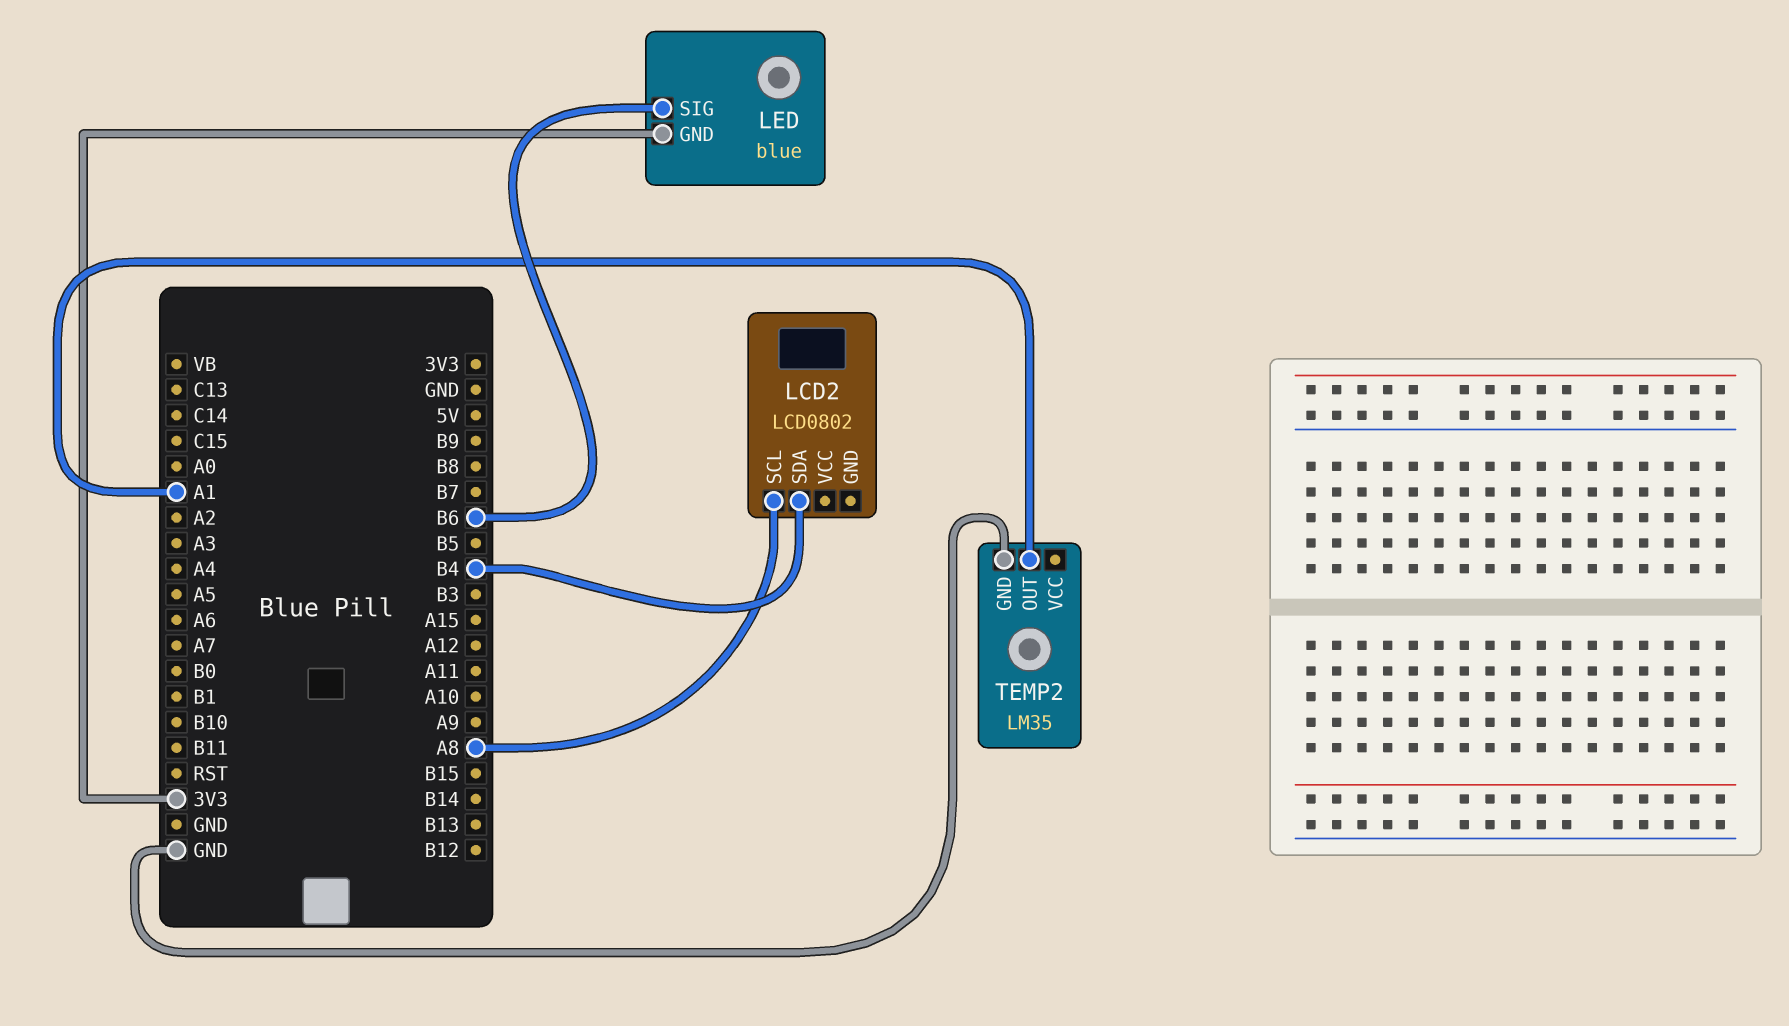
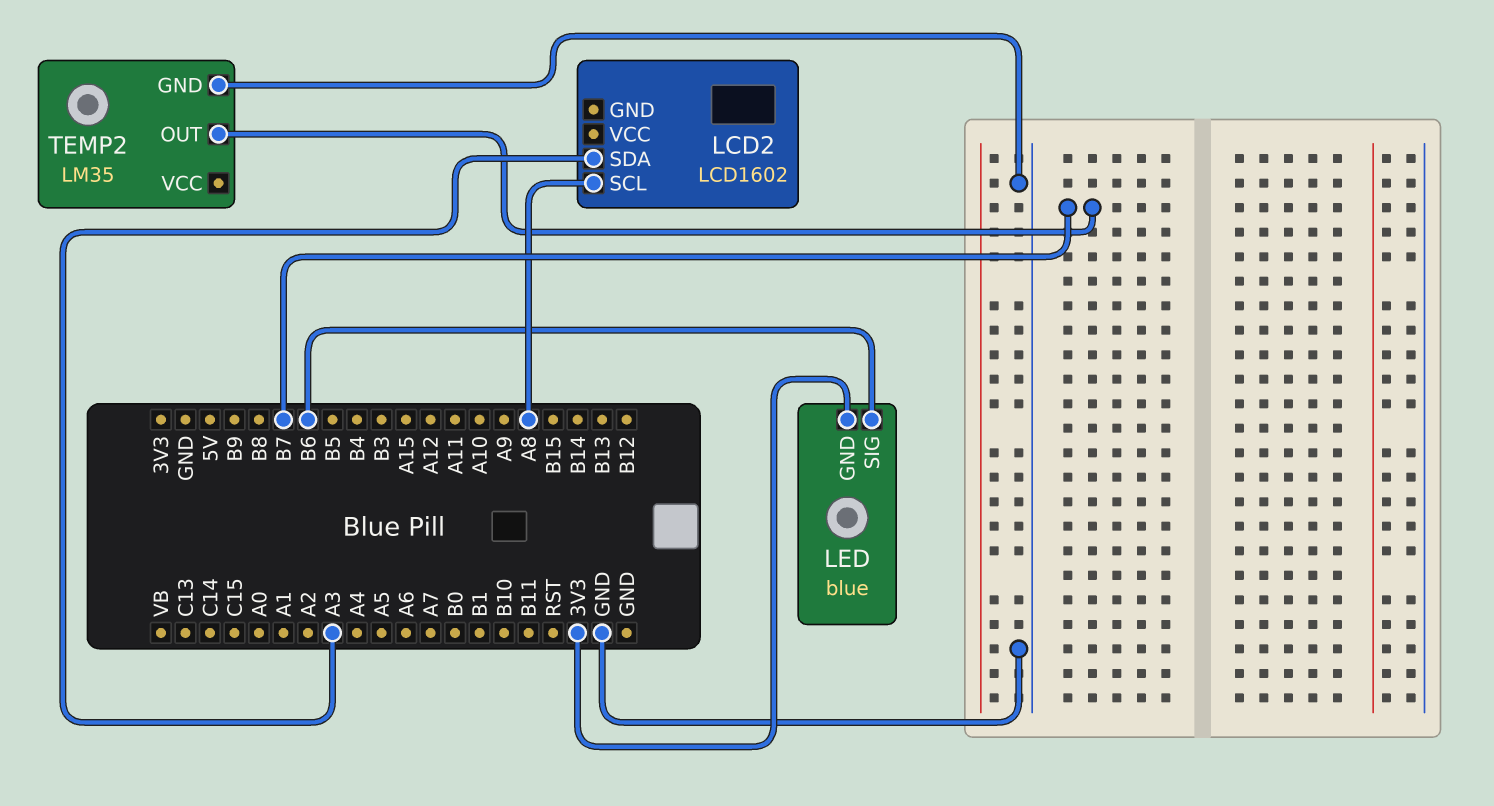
LCD2: LCD0802 -> LCD1602
LCD2 pin SDA: B4 -> A3
TEMP2 pin OUT: A1 -> B7

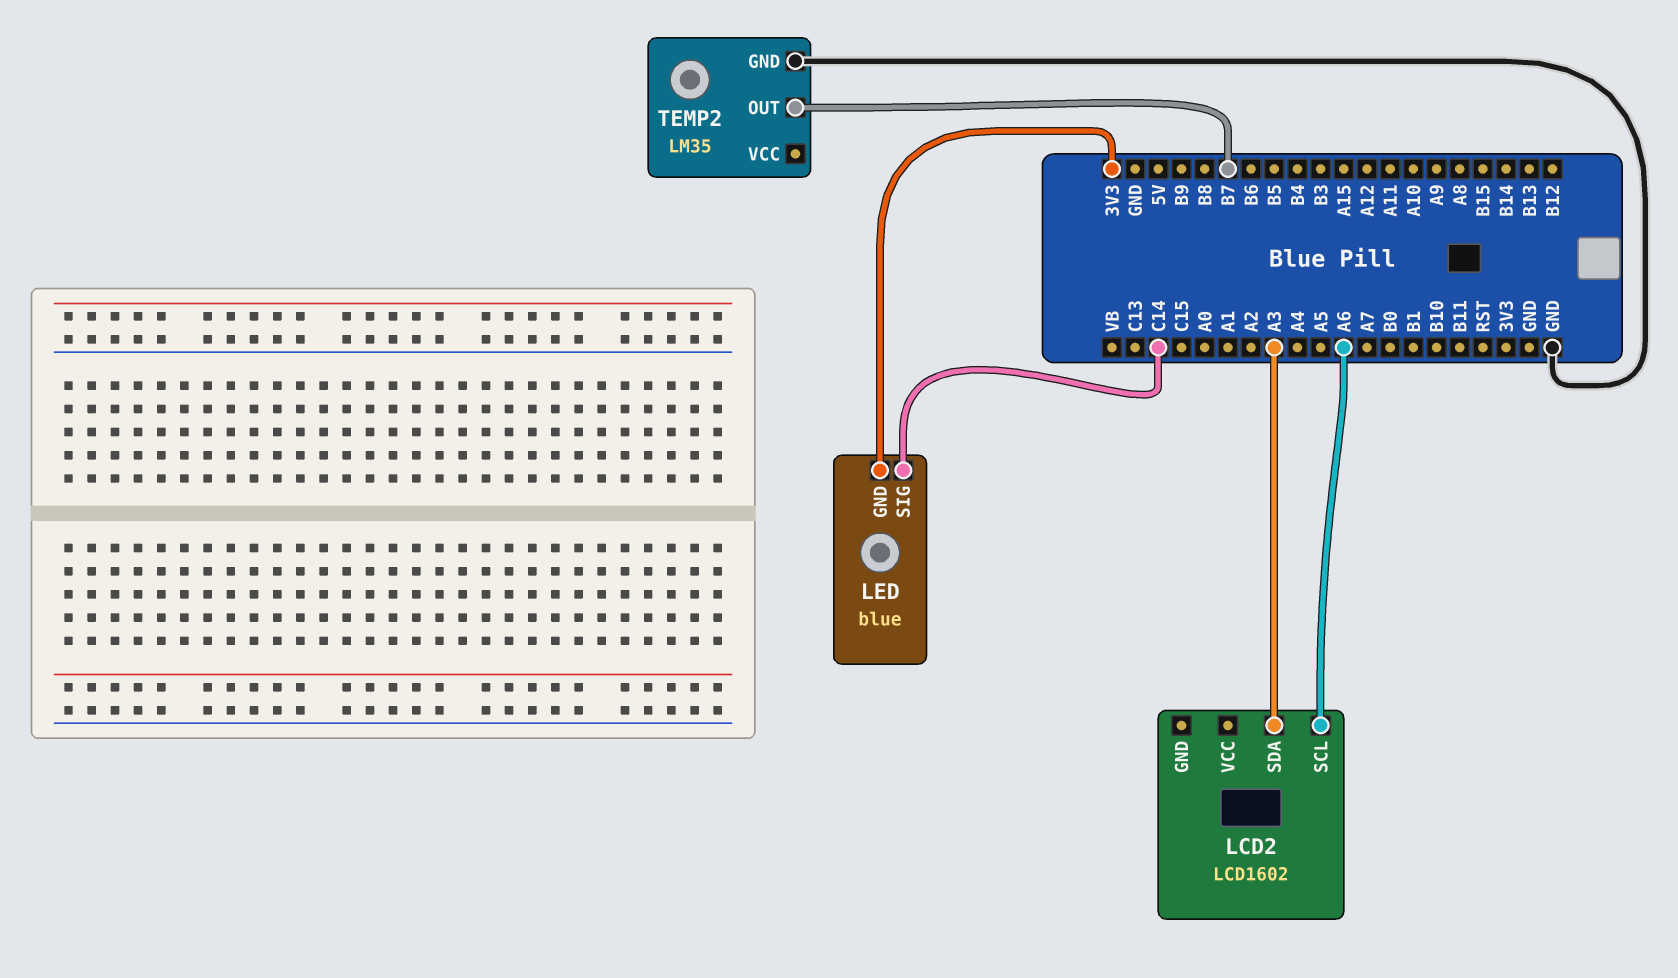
LCD2 pin SCL: A8 -> A6
LED pin SIG: B6 -> C14

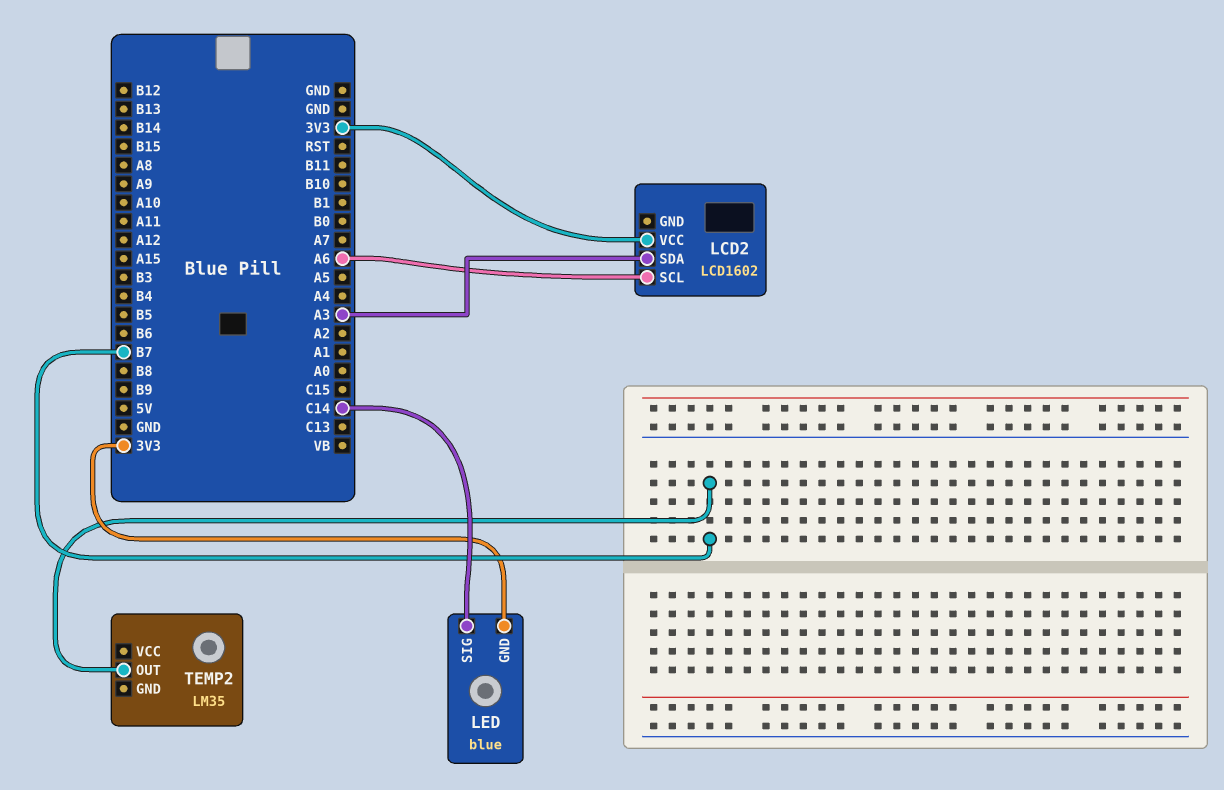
LCD2 pin VCC: none -> 3V3
TEMP2 pin GND: GND -> none

